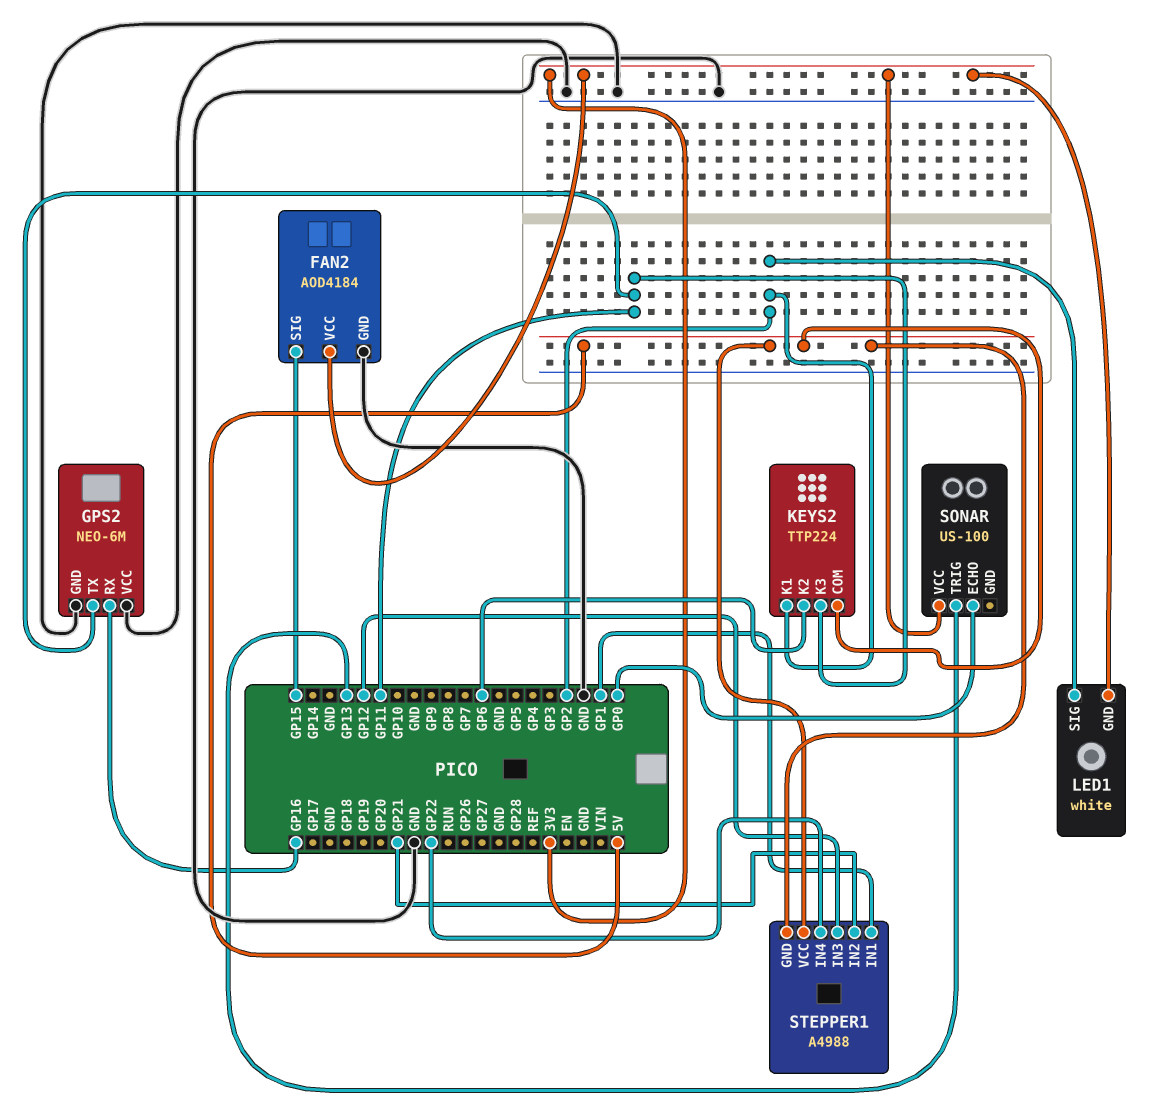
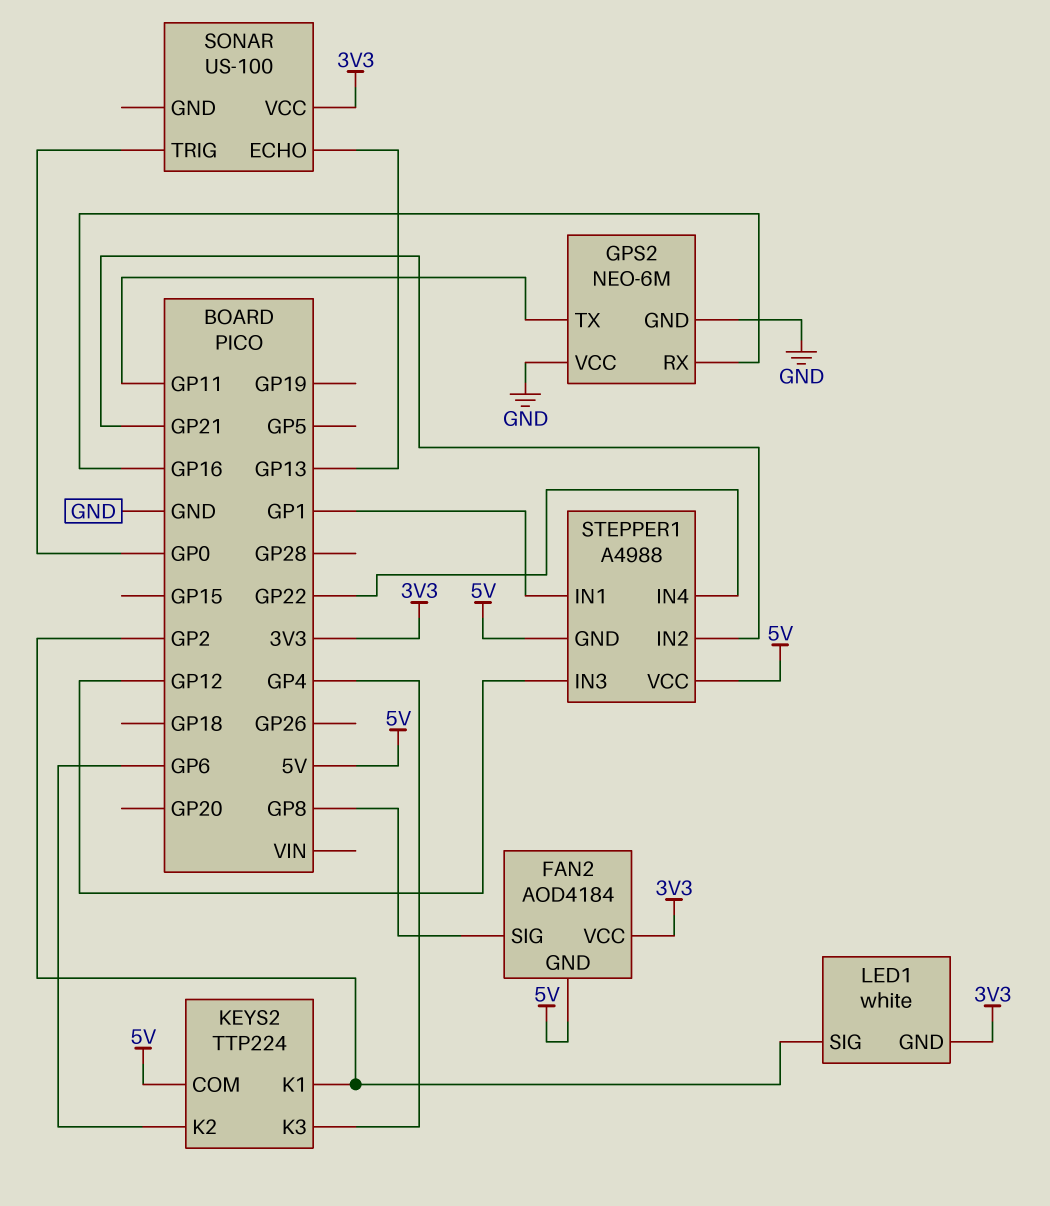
FAN2 pin GND: GND -> 5V
FAN2 pin SIG: GP15 -> GP8
KEYS2 pin K3: GP11 -> GP4
SONAR pin ECHO: GP0 -> GP13
SONAR pin TRIG: GP13 -> GP0

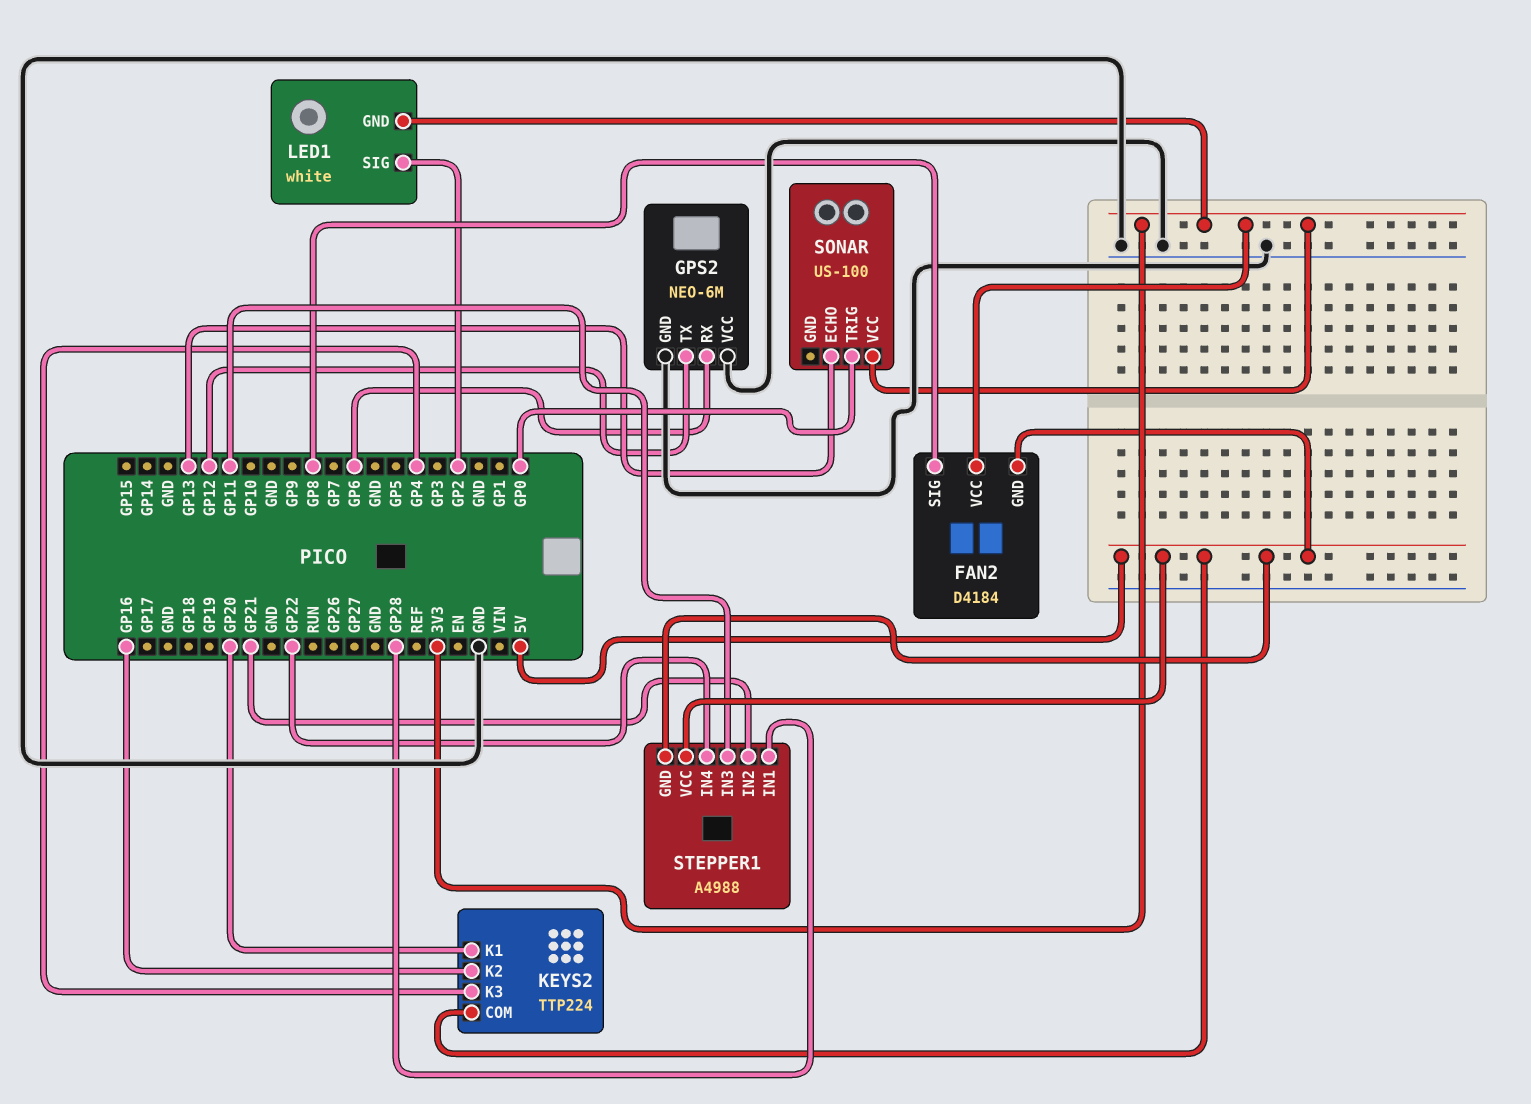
FAN2: AOD4184 -> D4184
GPS2 pin RX: GP16 -> GP6
GPS2 pin TX: GP11 -> GP12
KEYS2 pin K1: GP2 -> GP20
KEYS2 pin K2: GP6 -> GP16
STEPPER1 pin IN1: GP1 -> GP28
STEPPER1 pin IN3: GP12 -> GP11

